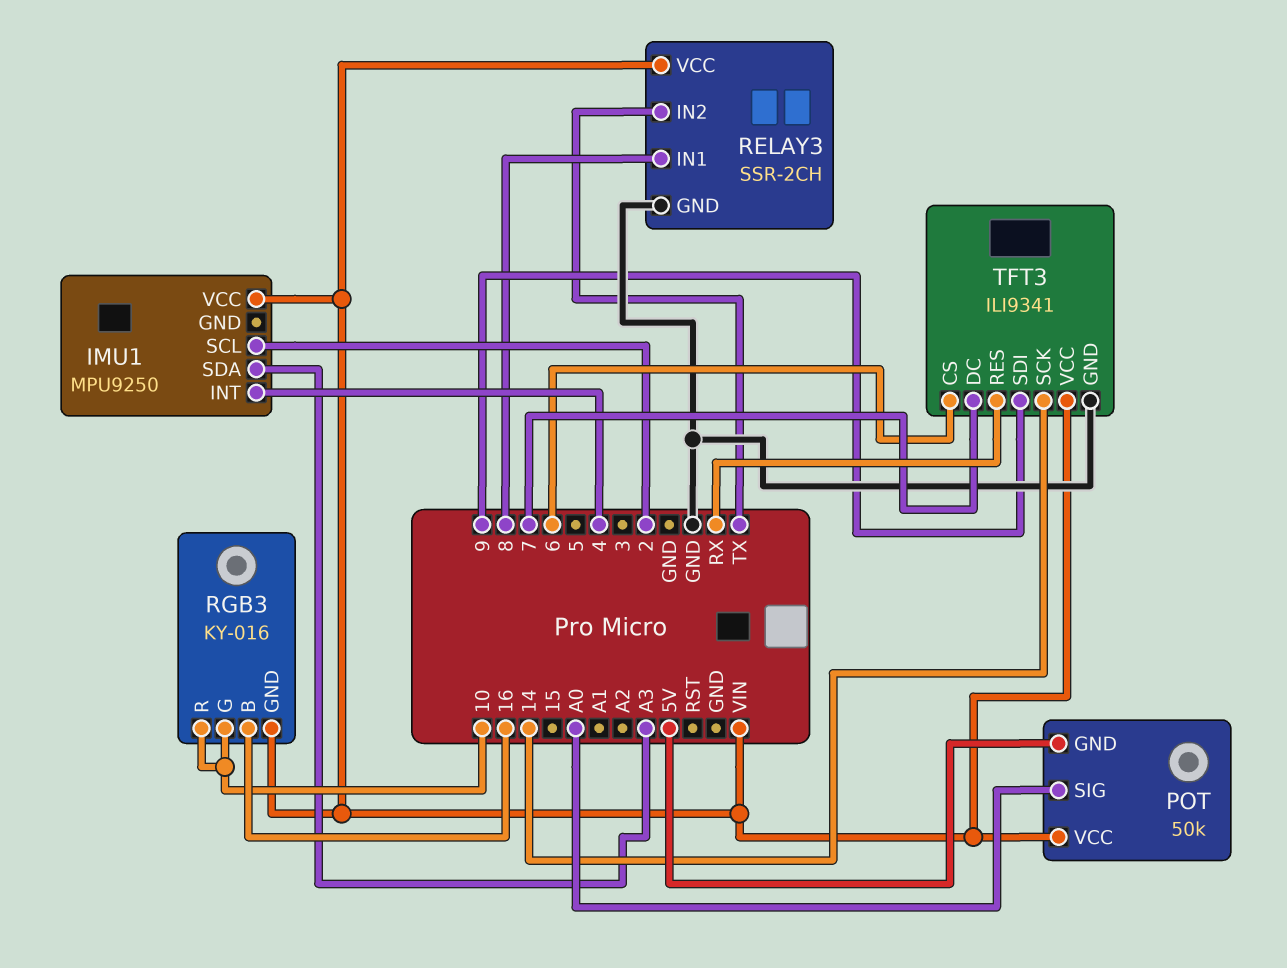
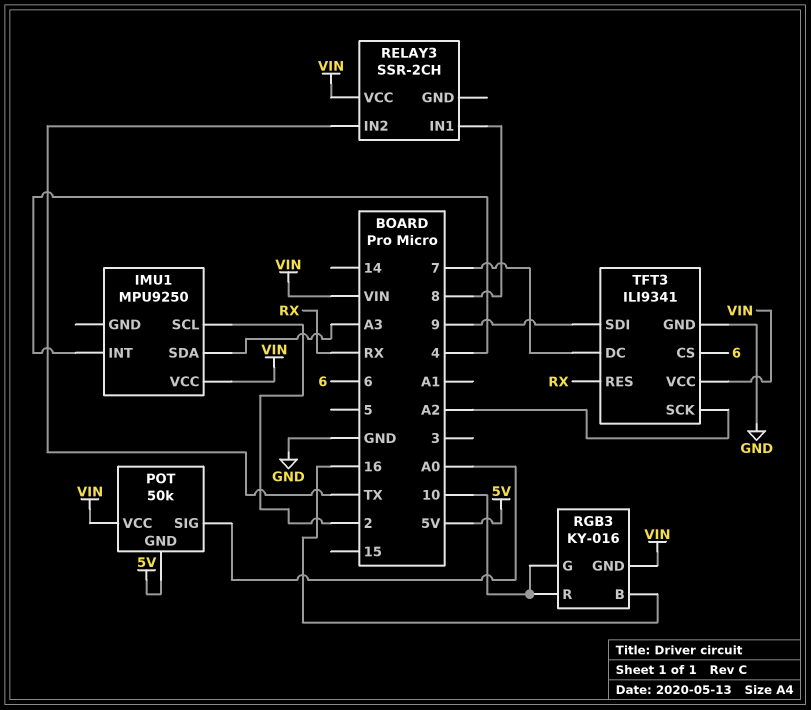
RELAY3 pin GND: GND -> none
TFT3 pin SCK: 14 -> A2

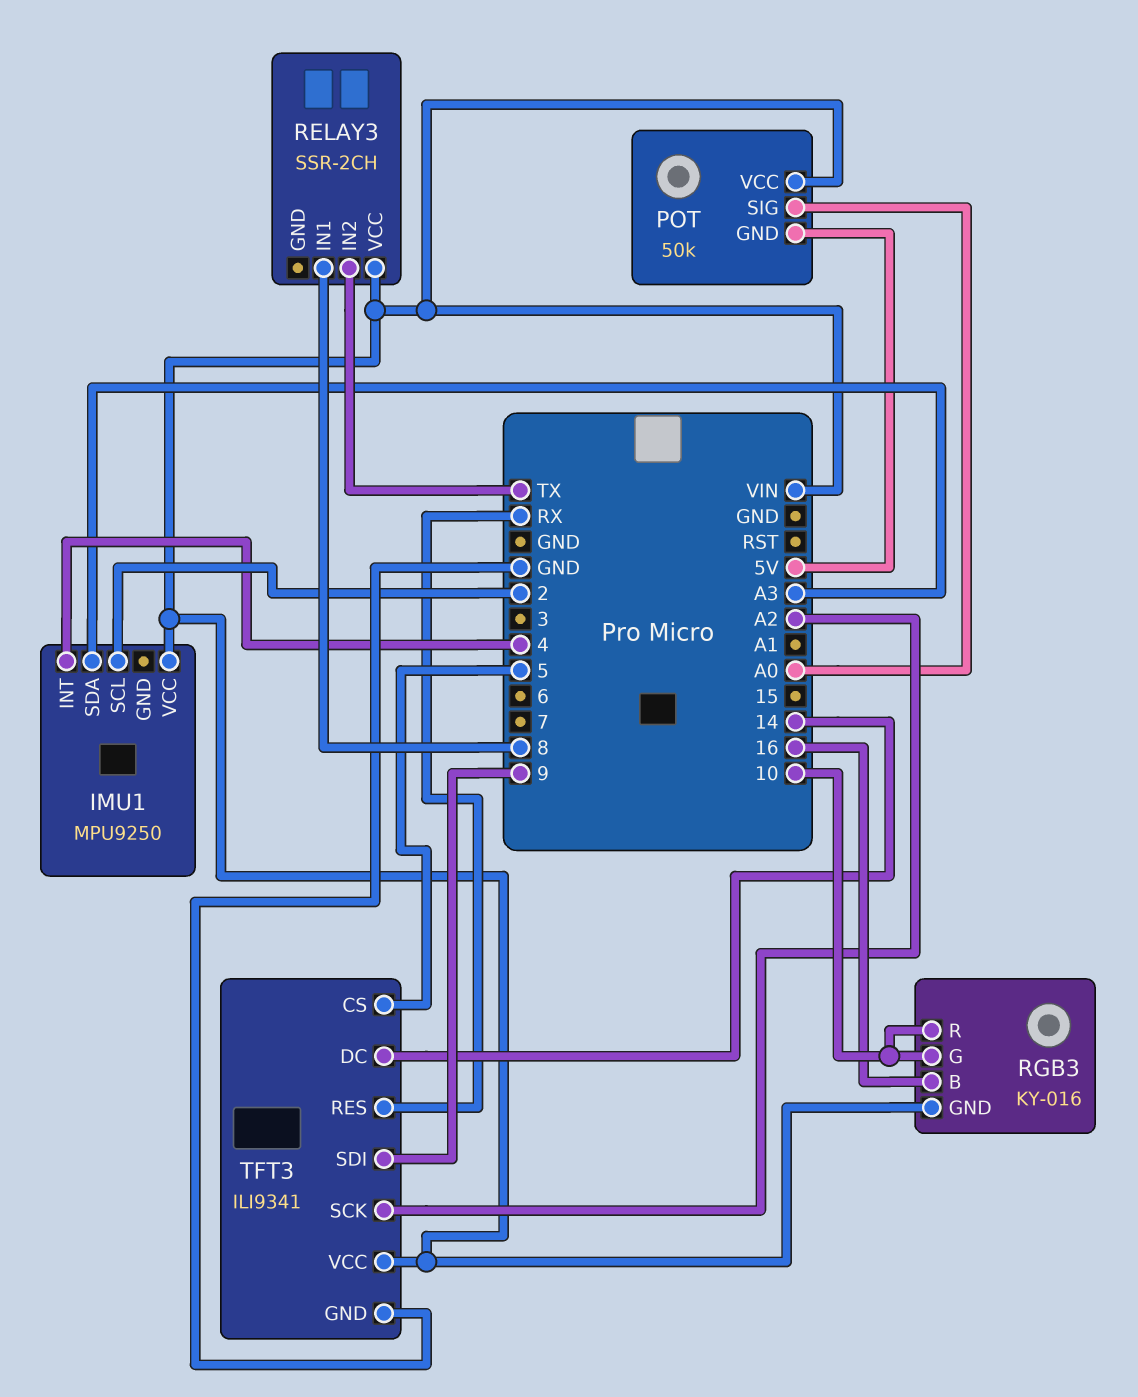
TFT3 pin CS: 6 -> 5
TFT3 pin DC: 7 -> 14

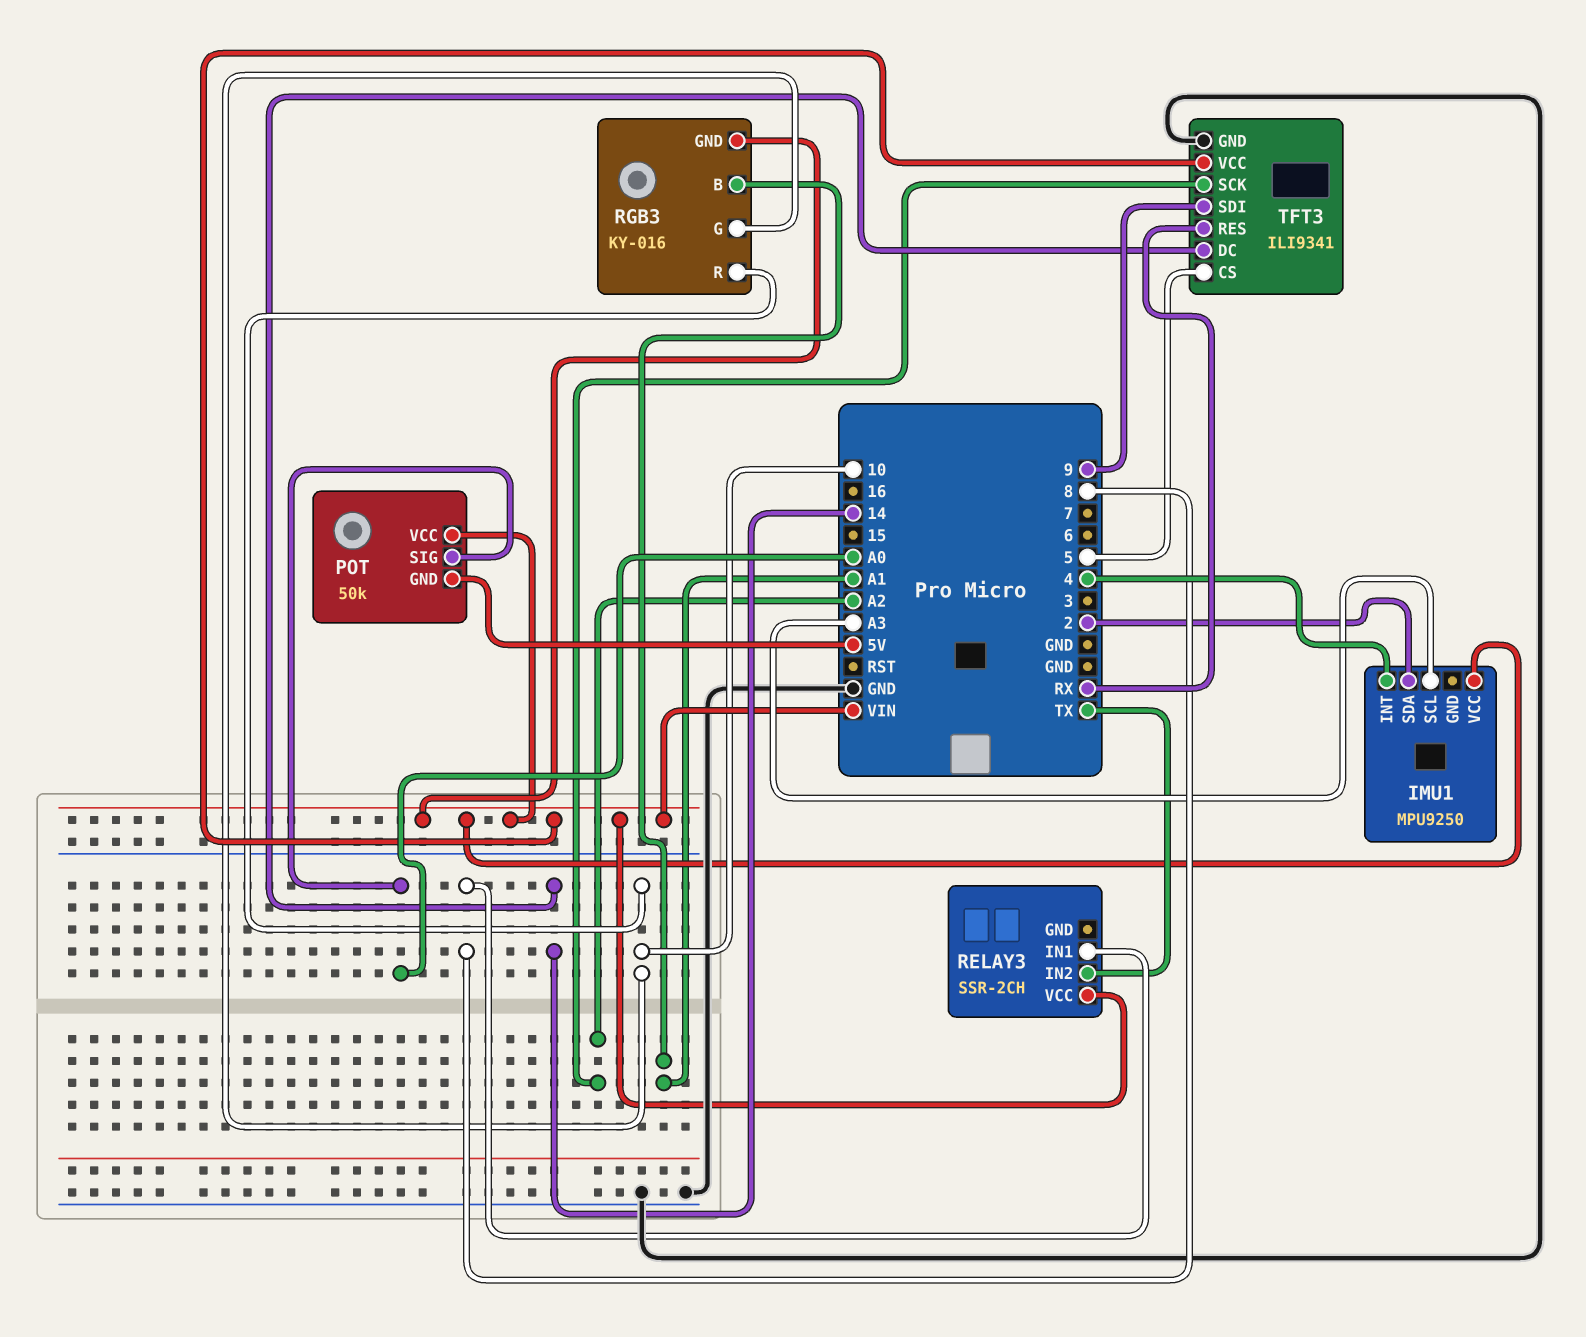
IMU1 pin SCL: 2 -> A3
IMU1 pin SDA: A3 -> 2
RGB3 pin B: 16 -> A1

